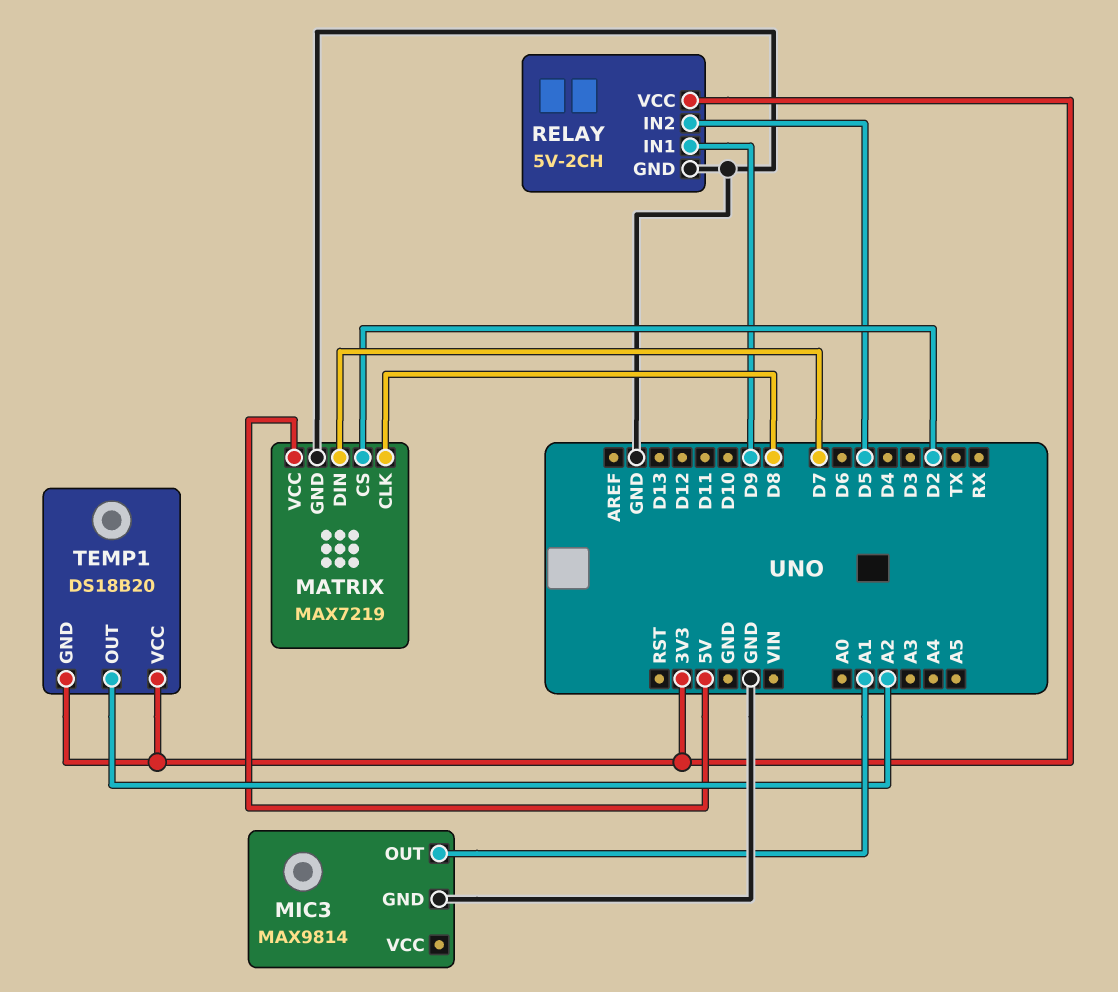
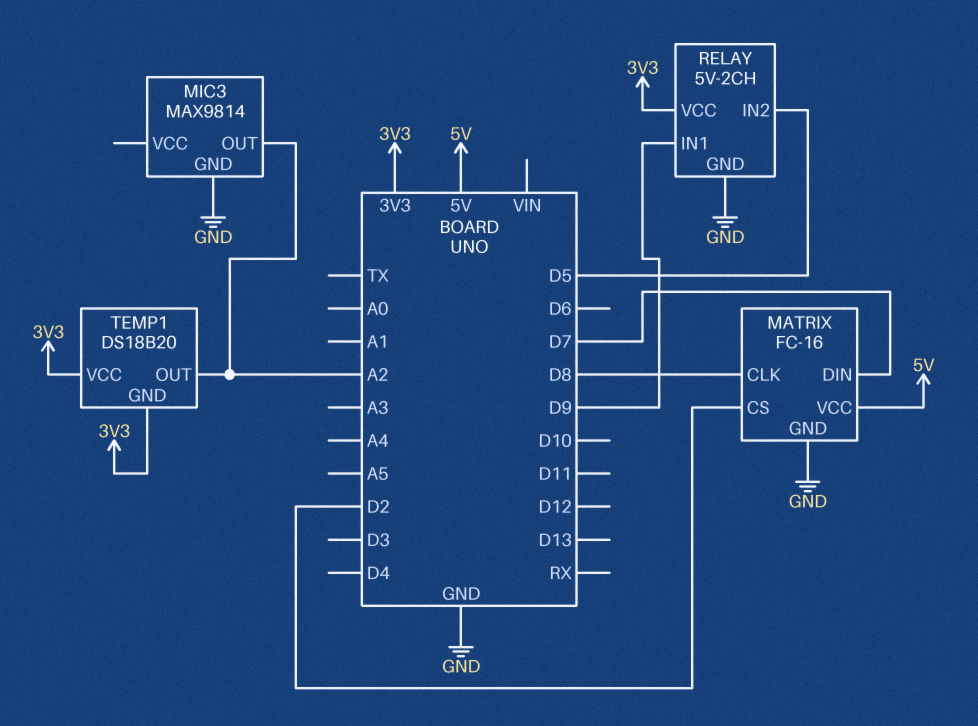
MATRIX: MAX7219 -> FC-16
MIC3 pin OUT: A1 -> A2

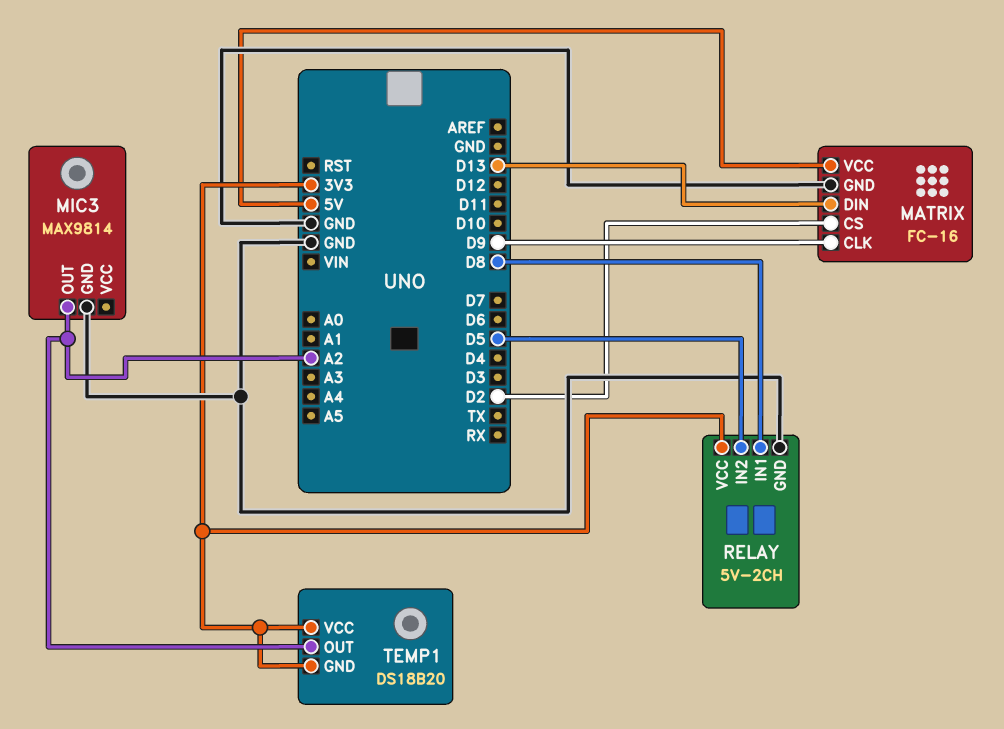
MATRIX pin CLK: D8 -> D9
MATRIX pin DIN: D7 -> D13
RELAY pin IN1: D9 -> D8

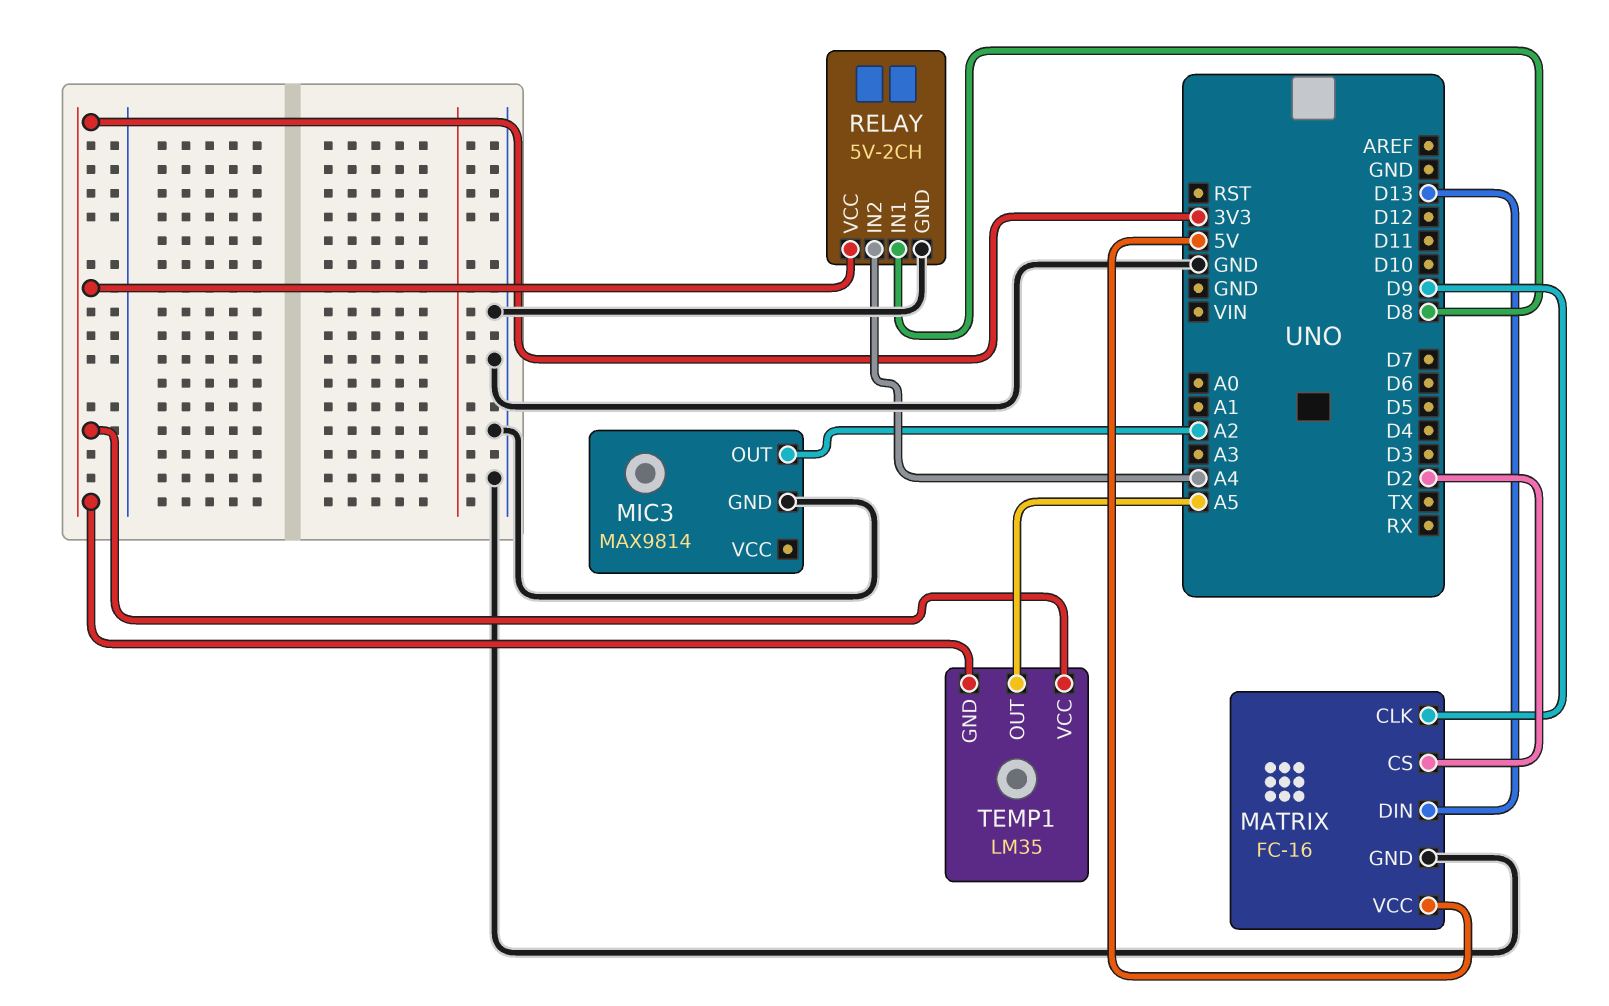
RELAY pin IN2: D5 -> A4
TEMP1: DS18B20 -> LM35
TEMP1 pin OUT: A2 -> A5

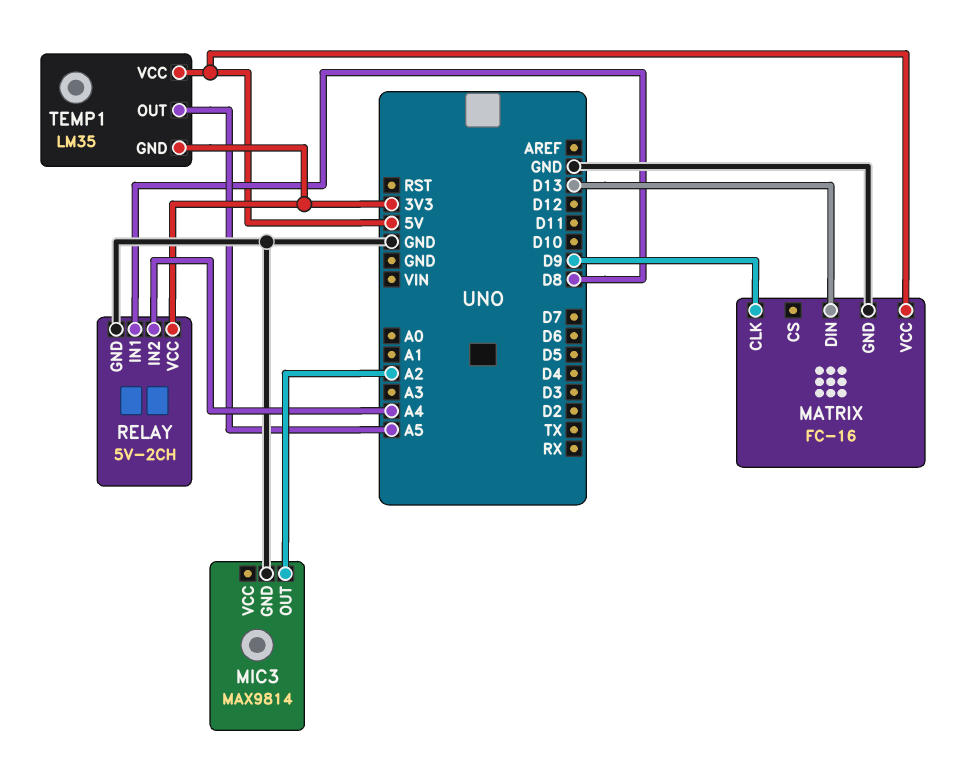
MATRIX pin CS: D2 -> none
TEMP1 pin VCC: 3V3 -> 5V

